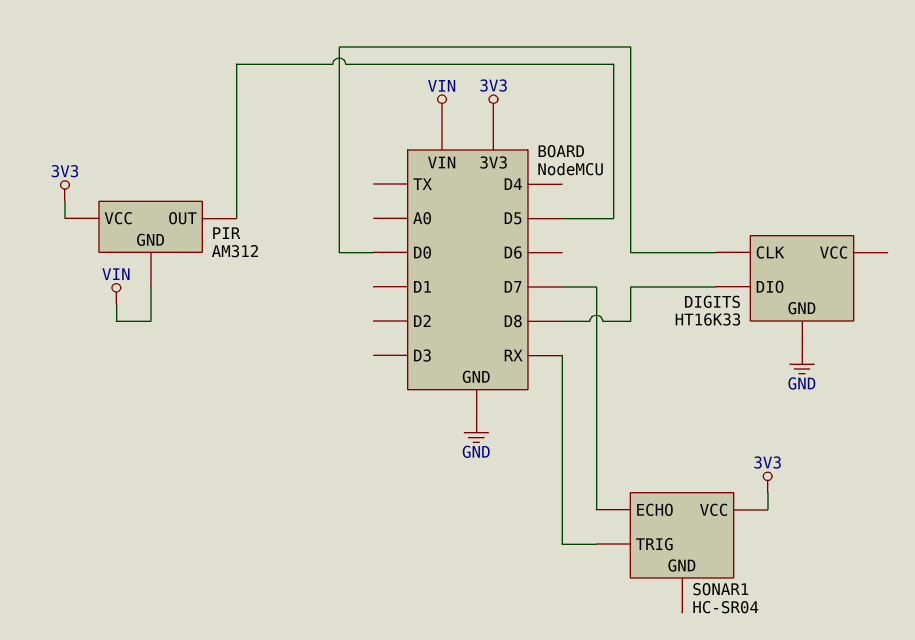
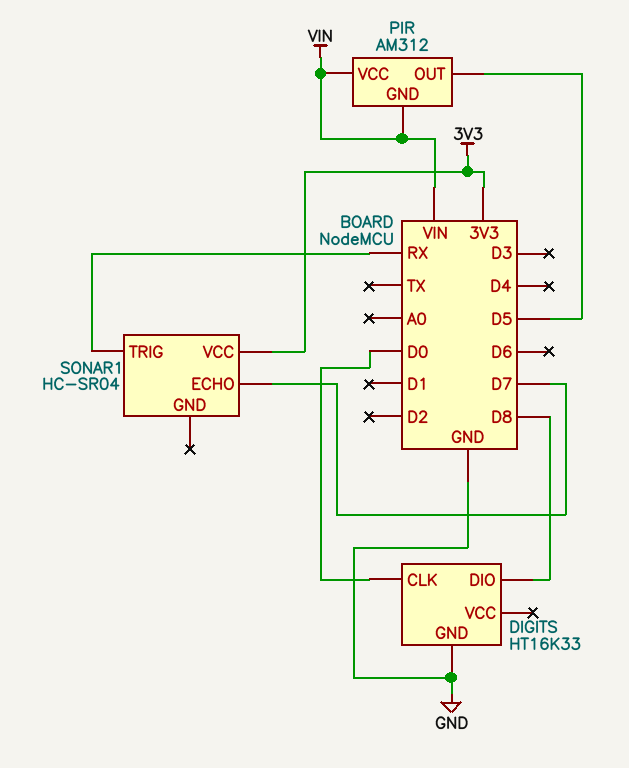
PIR pin VCC: 3V3 -> VIN

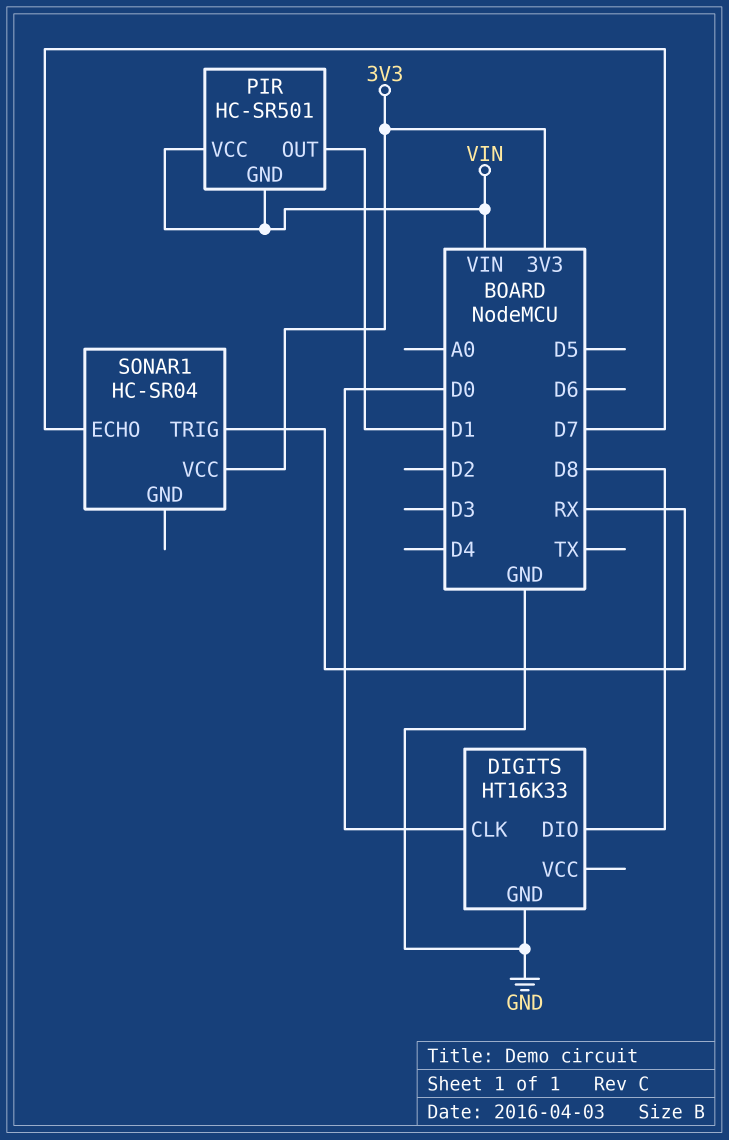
PIR: AM312 -> HC-SR501
PIR pin OUT: D5 -> D1

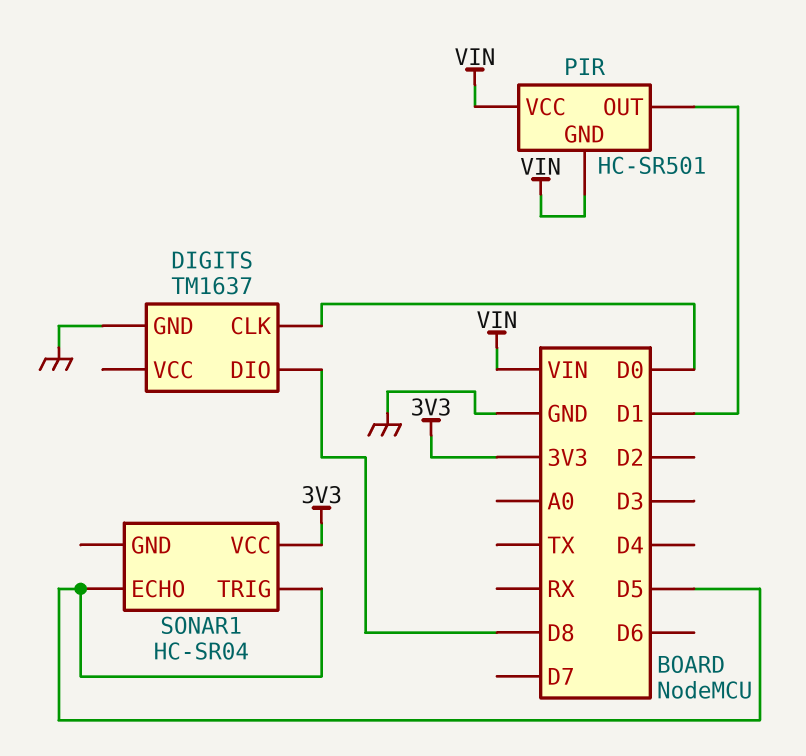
DIGITS: HT16K33 -> TM1637
SONAR1 pin ECHO: D7 -> D5
SONAR1 pin TRIG: RX -> D5

